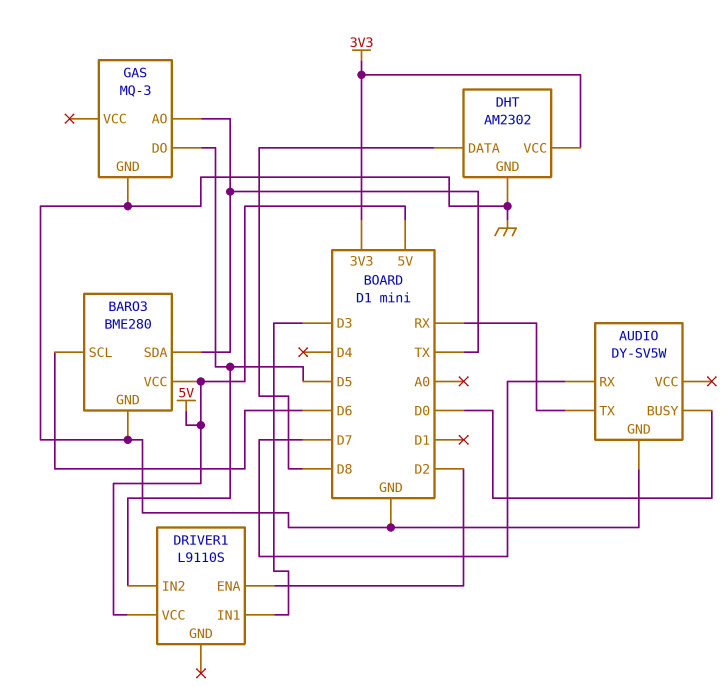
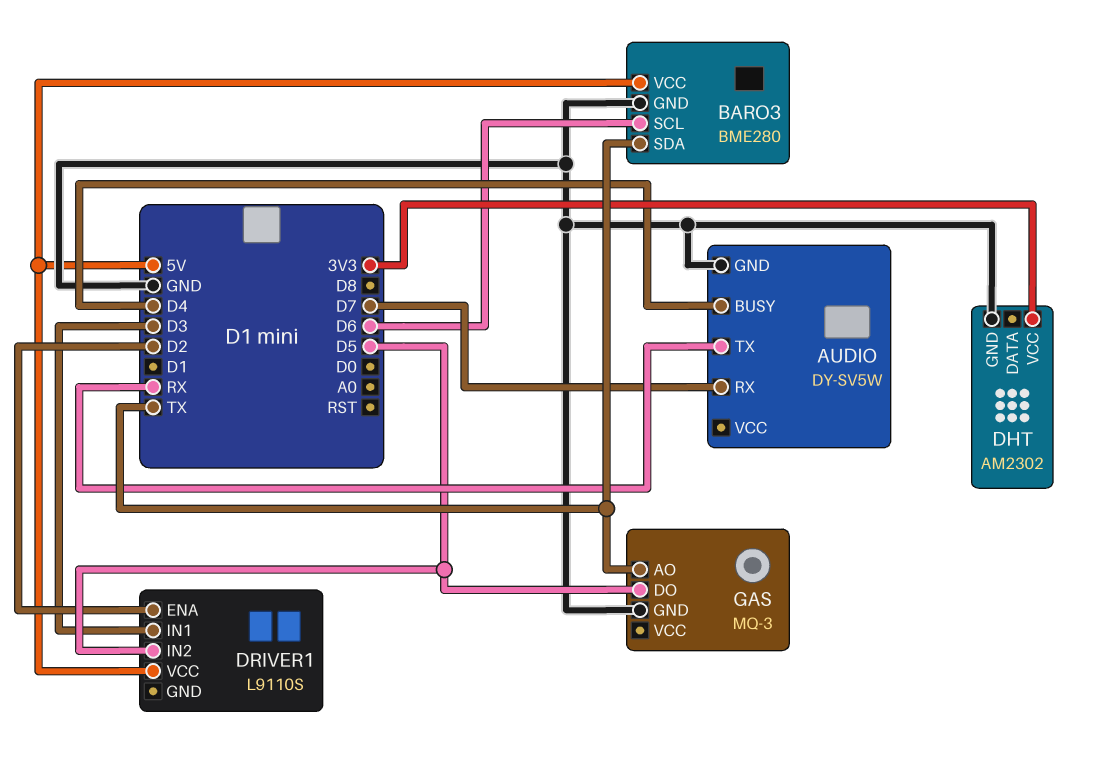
AUDIO pin BUSY: D0 -> D4
DHT pin DATA: D8 -> none

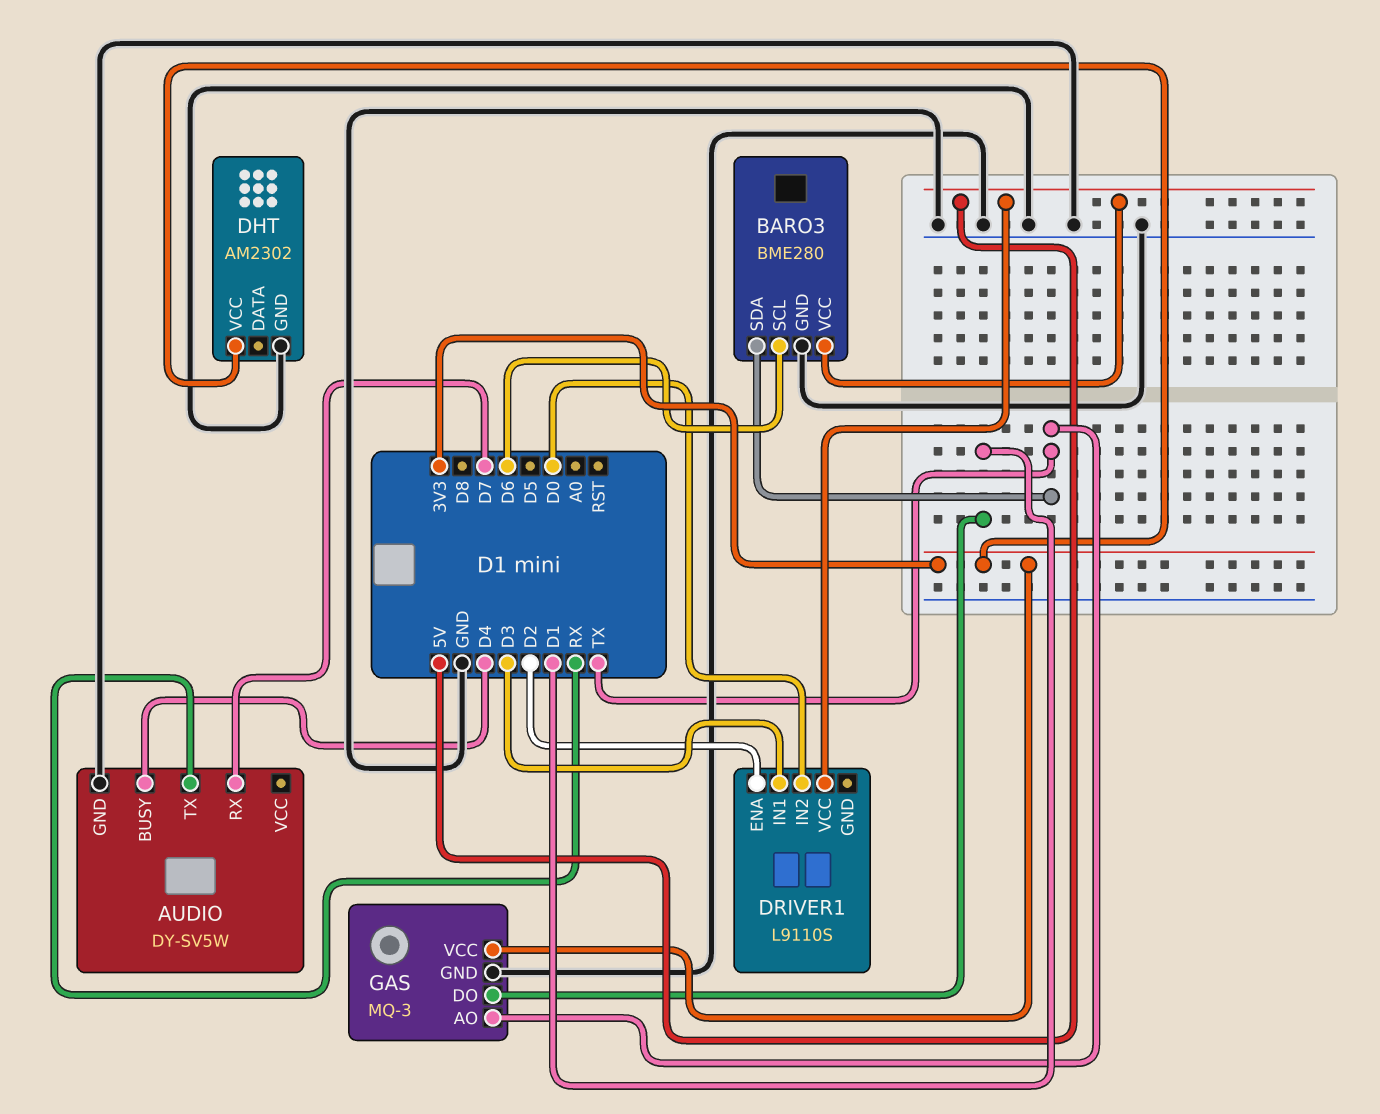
DRIVER1 pin IN2: D5 -> D0
GAS pin DO: D5 -> D1
GAS pin VCC: none -> 3V3

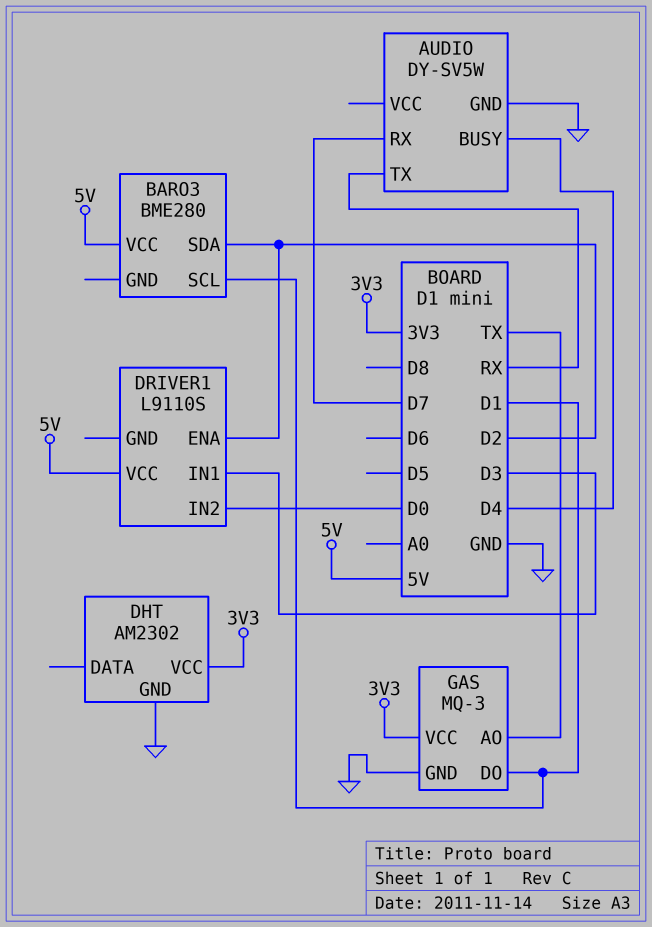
BARO3 pin GND: GND -> none
BARO3 pin SCL: D6 -> D1
BARO3 pin SDA: TX -> D2

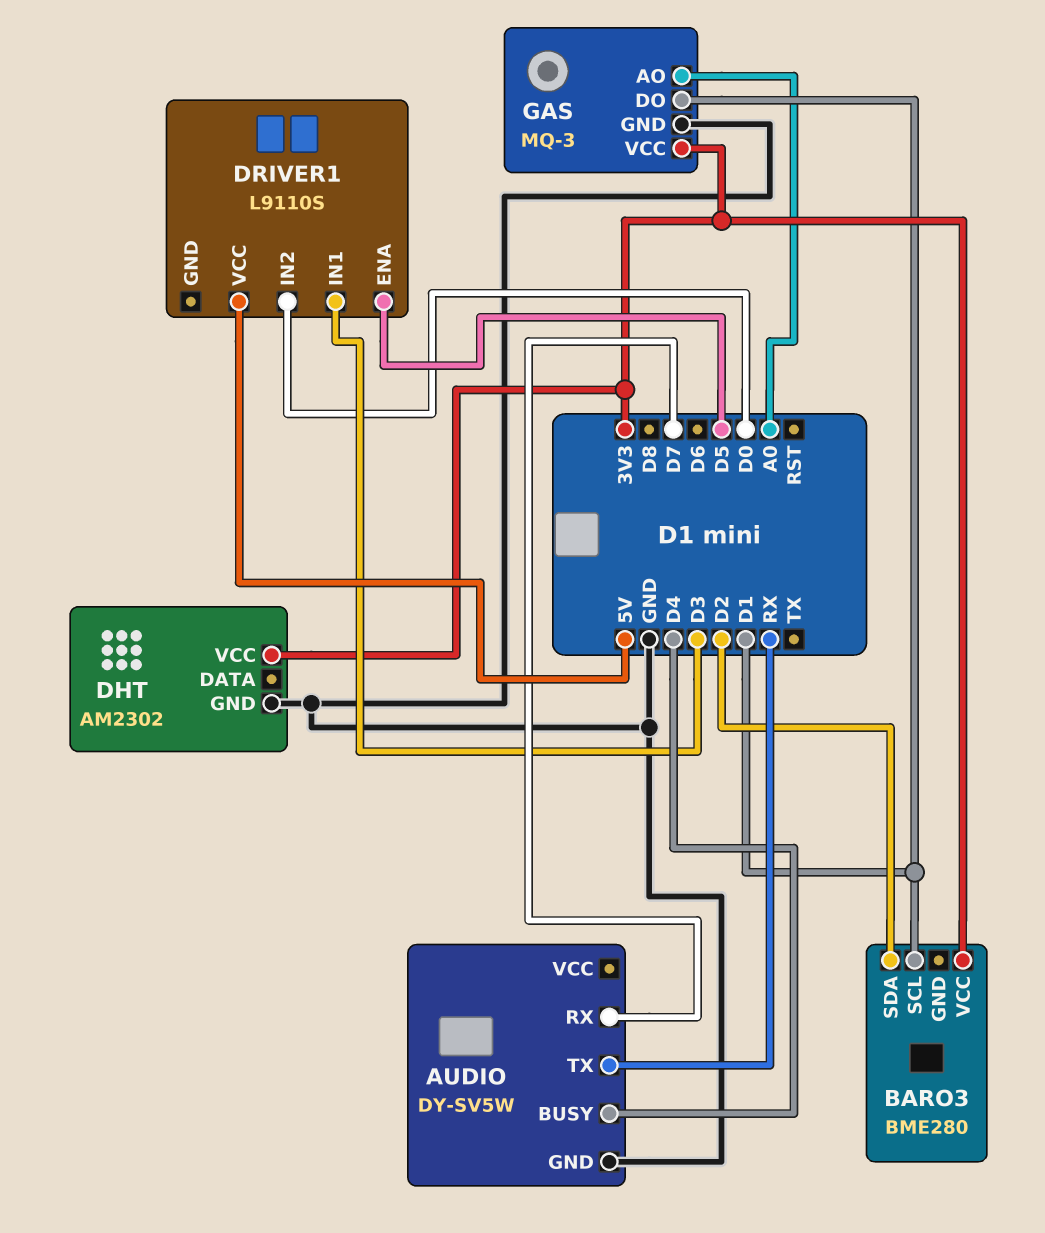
BARO3 pin VCC: 5V -> 3V3
DRIVER1 pin ENA: D2 -> D5
GAS pin AO: TX -> A0

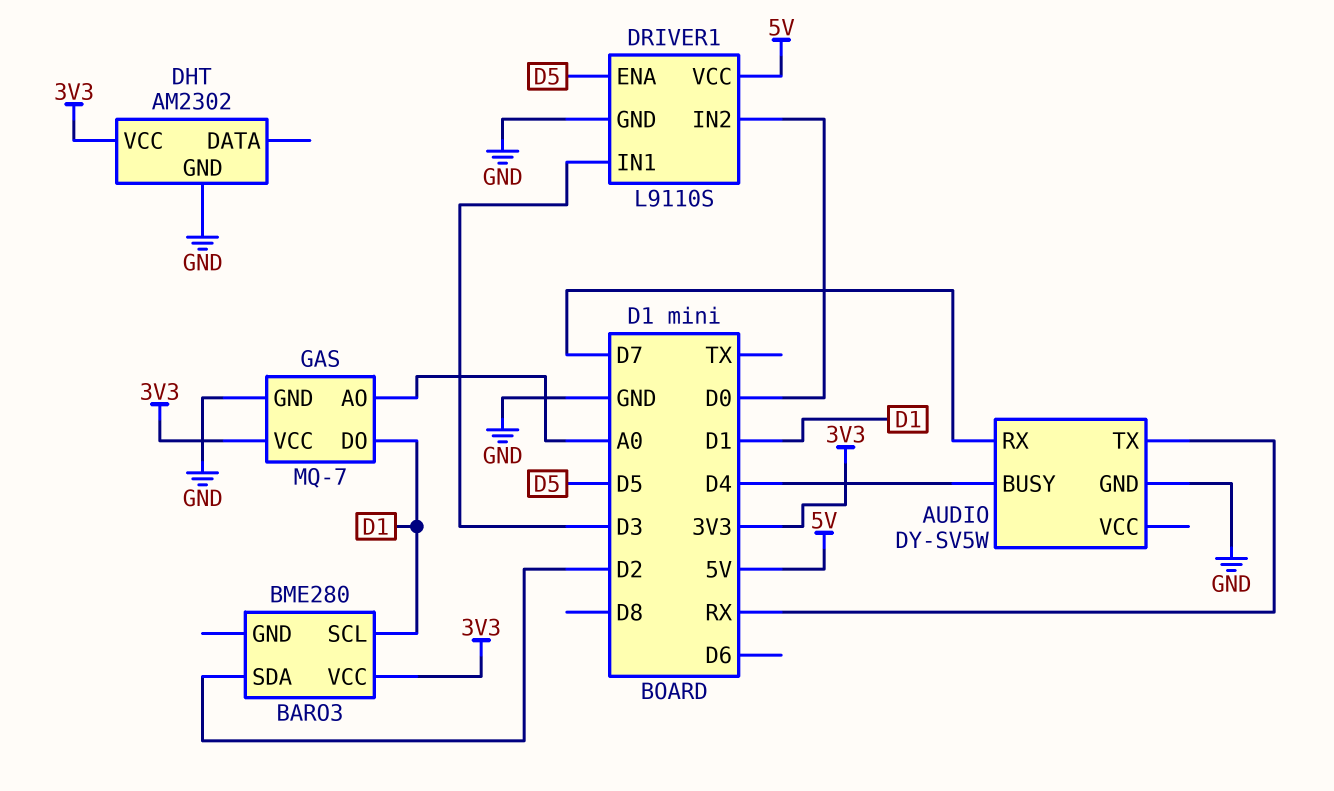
DRIVER1 pin GND: none -> GND
GAS: MQ-3 -> MQ-7

